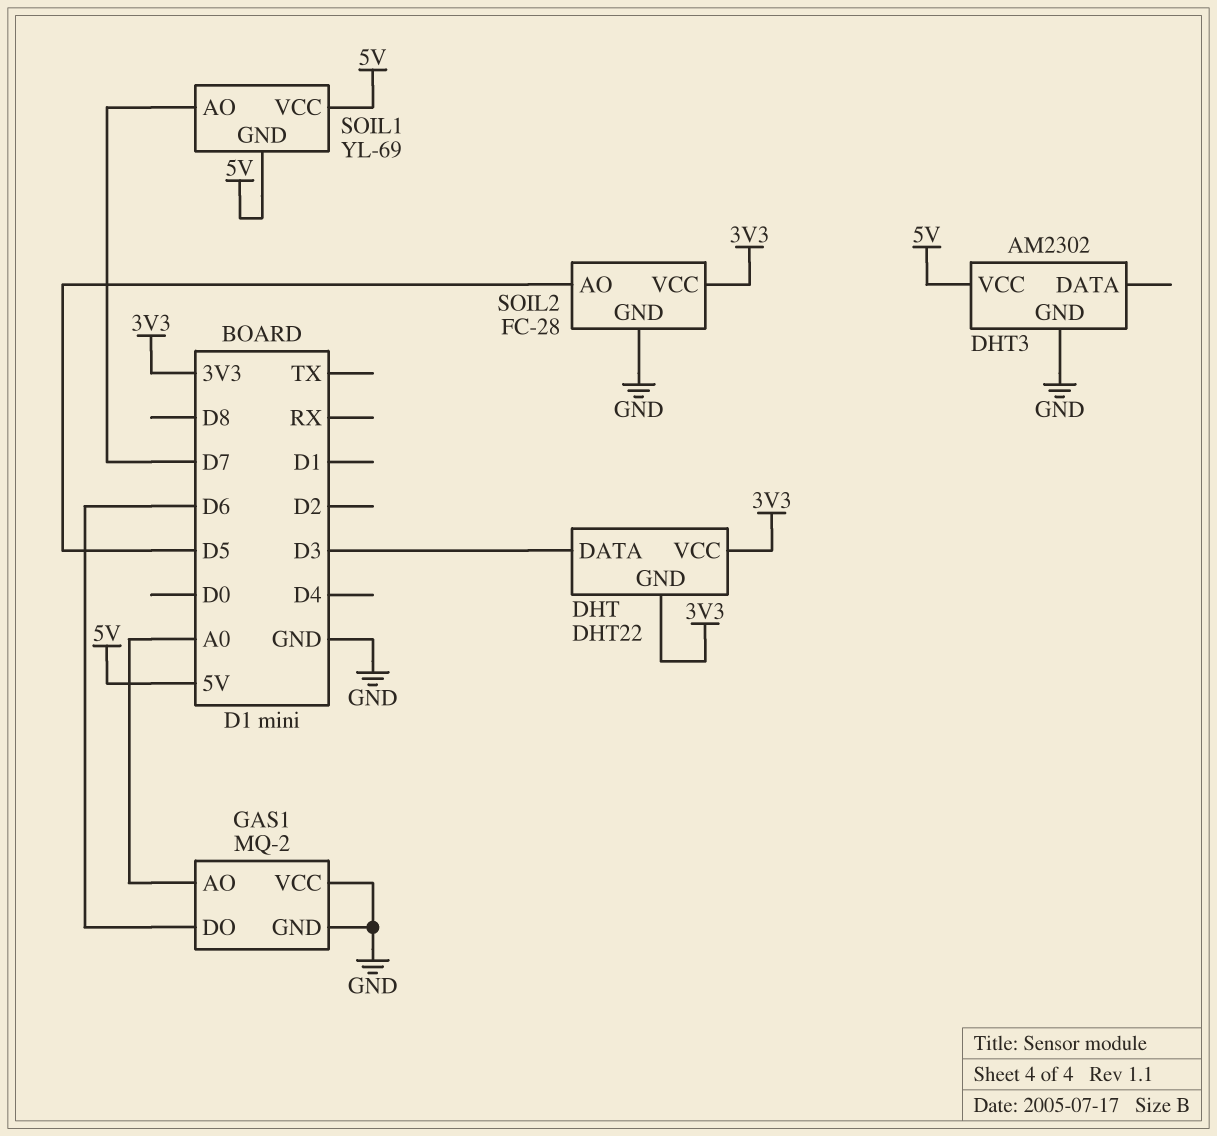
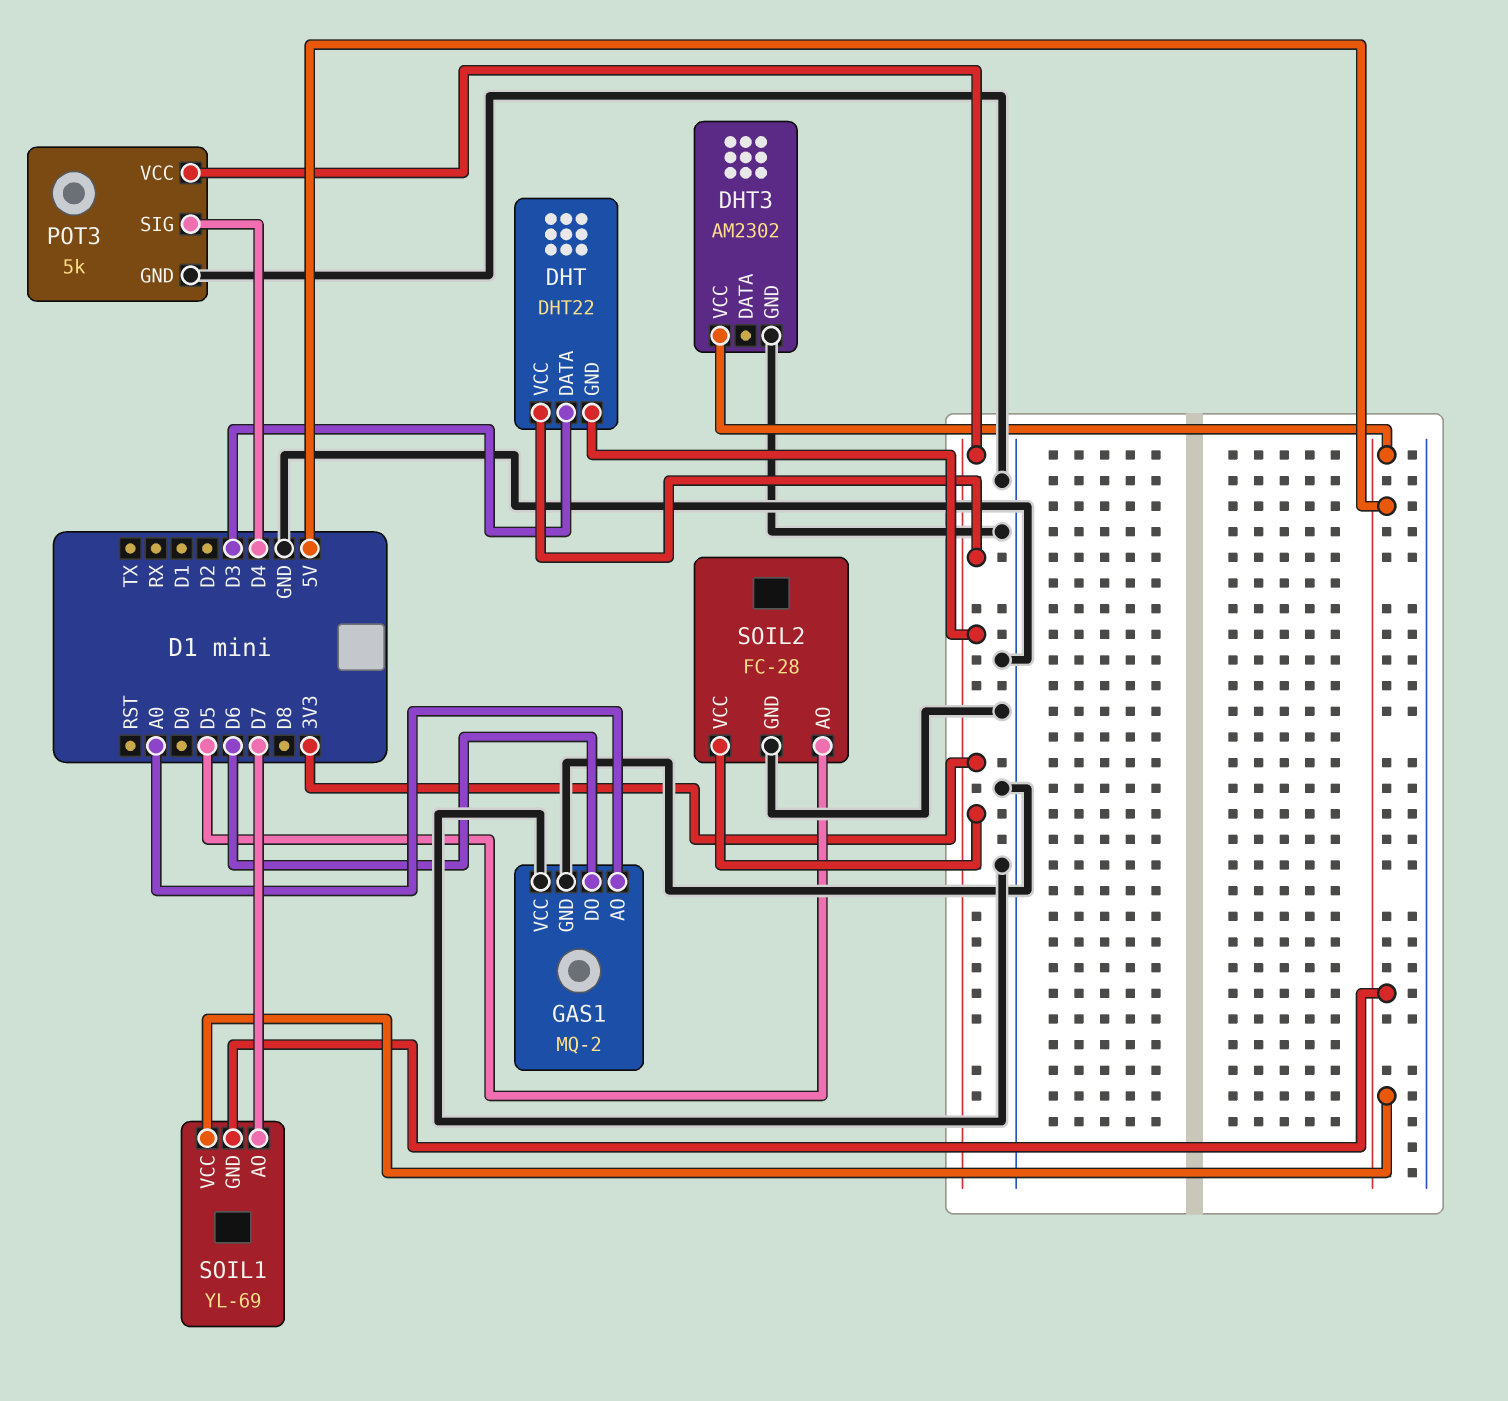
POT3: none -> 5k
POT3 pin GND: none -> GND
POT3 pin SIG: none -> D4
POT3 pin VCC: none -> 3V3

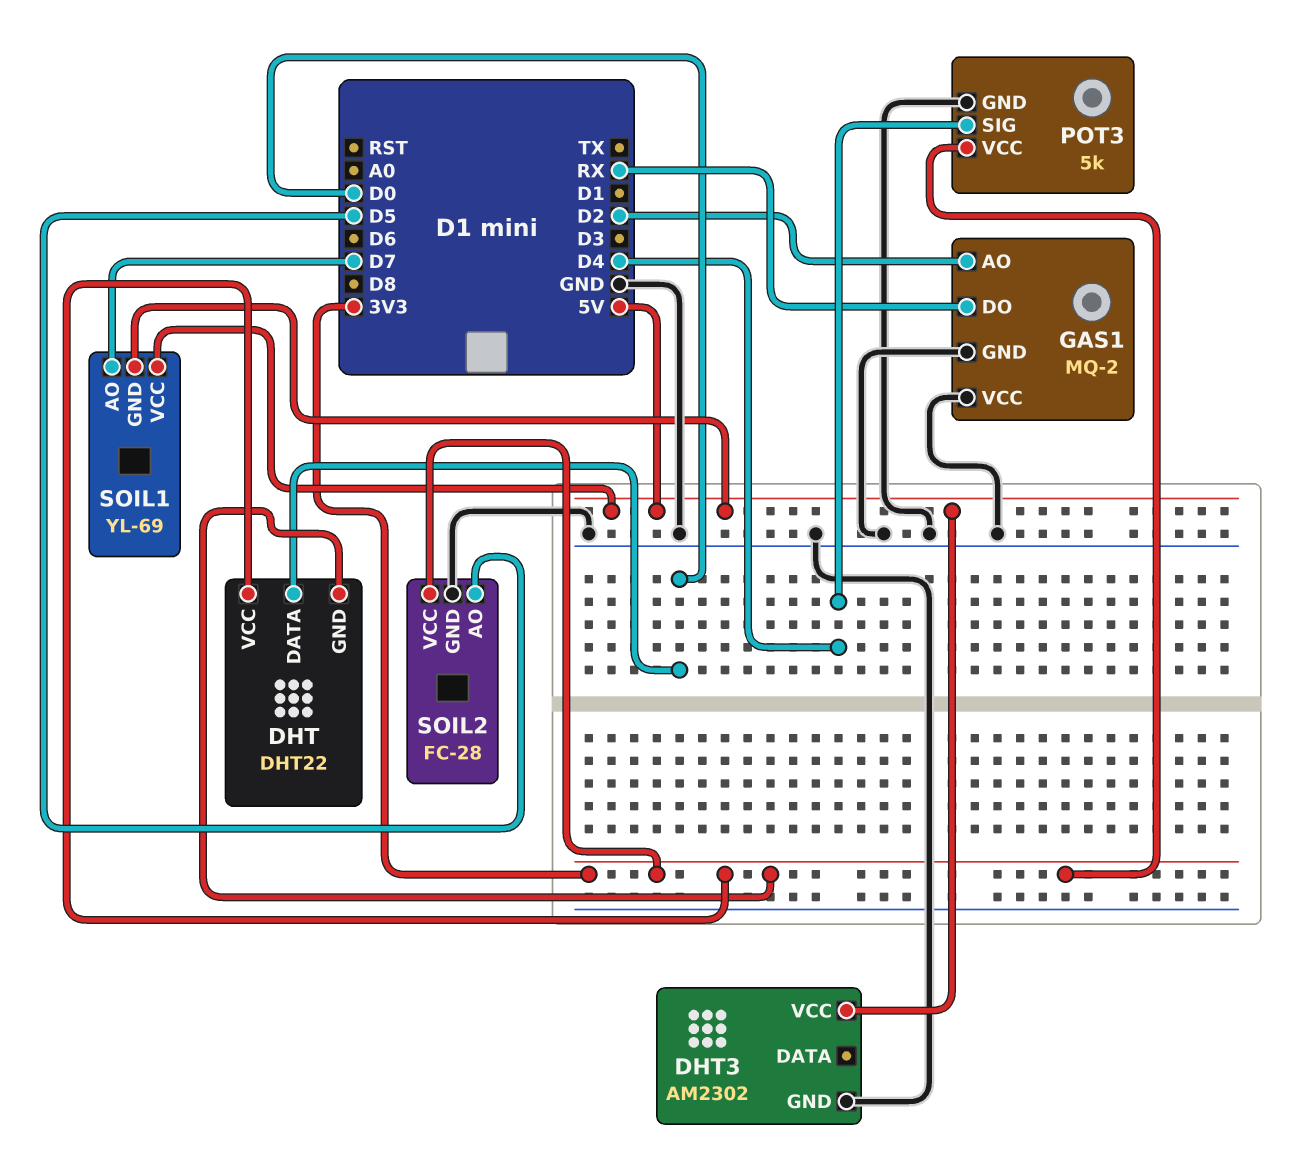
DHT pin DATA: D3 -> D0
GAS1 pin AO: A0 -> D2
GAS1 pin DO: D6 -> RX

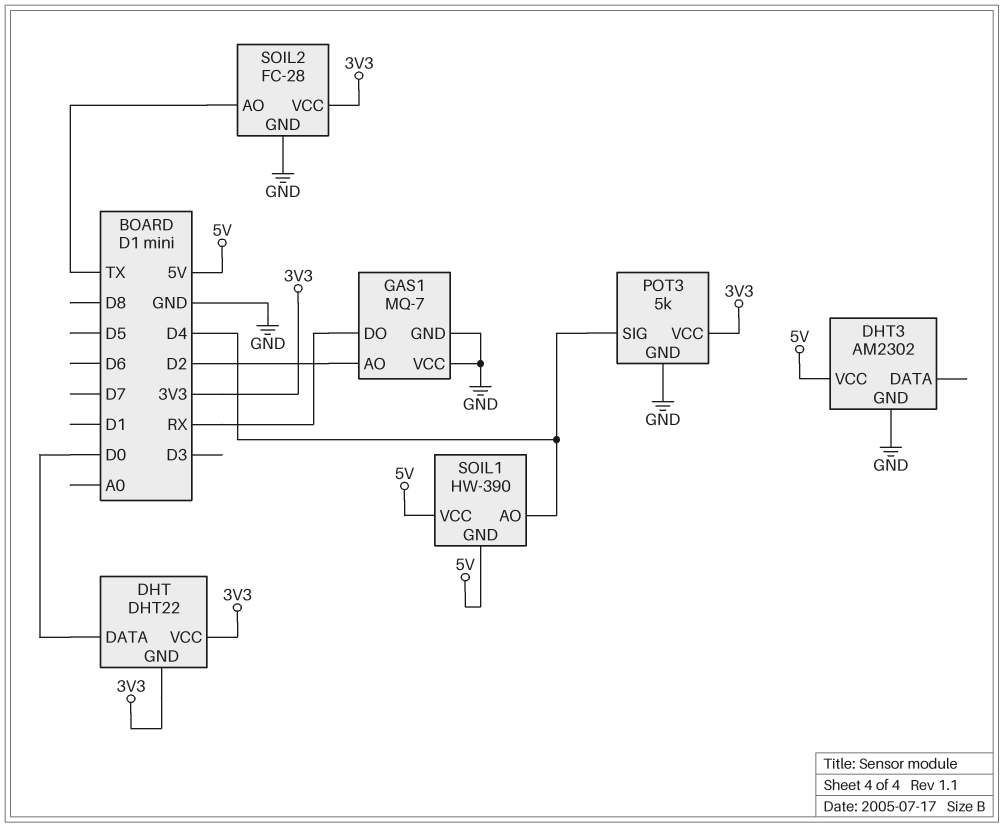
GAS1: MQ-2 -> MQ-7
SOIL1: YL-69 -> HW-390
SOIL1 pin AO: D7 -> D4
SOIL2 pin AO: D5 -> TX

